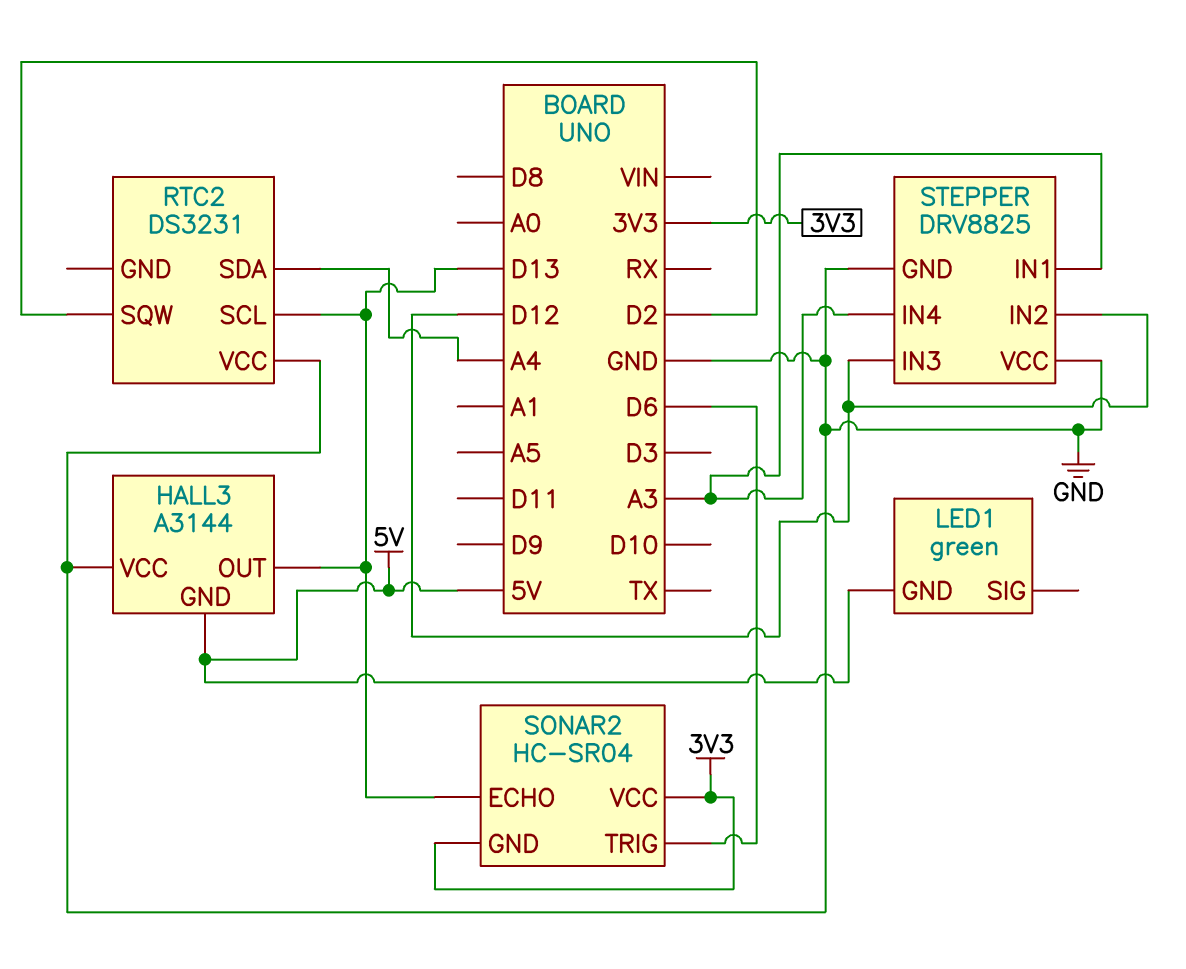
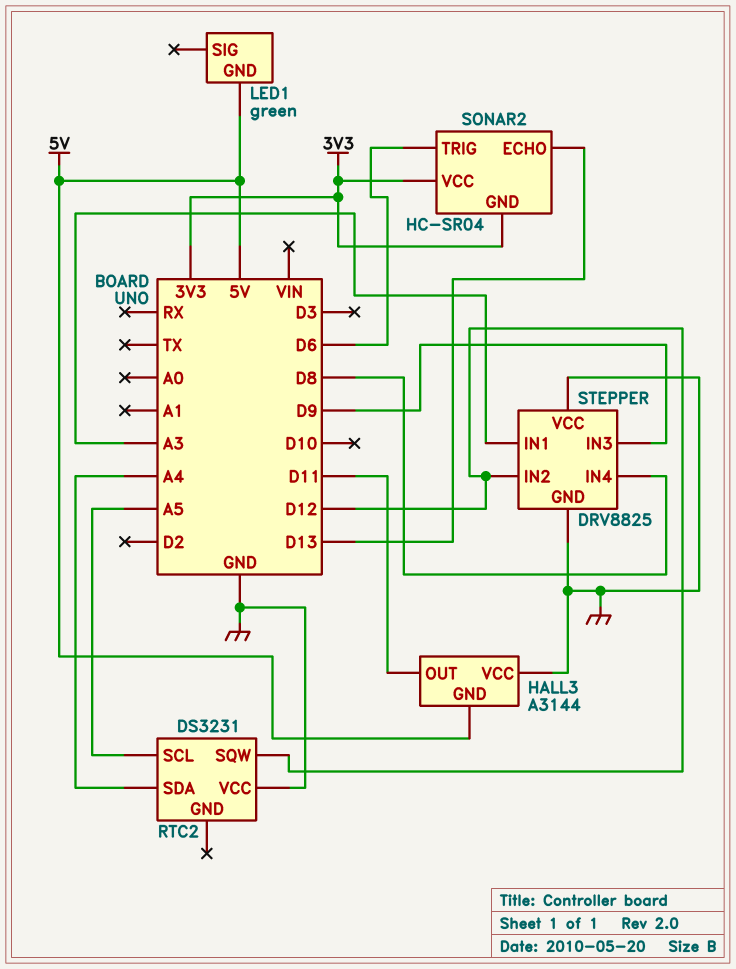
HALL3 pin OUT: D13 -> D11
RTC2 pin SCL: D13 -> A5
RTC2 pin SQW: D2 -> D12
STEPPER pin IN3: D12 -> D9
STEPPER pin IN4: A3 -> D8

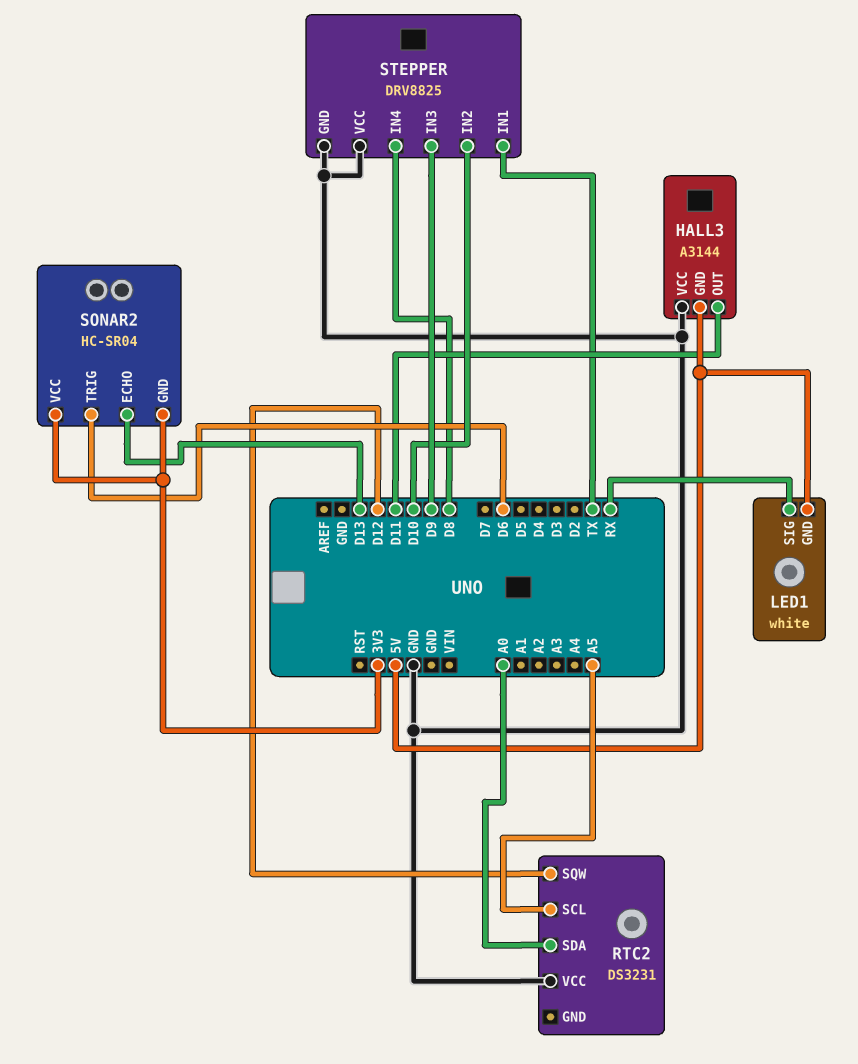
LED1: green -> white
LED1 pin SIG: none -> RX
RTC2 pin SDA: A4 -> A0
STEPPER pin IN1: A3 -> TX
STEPPER pin IN2: D12 -> D10

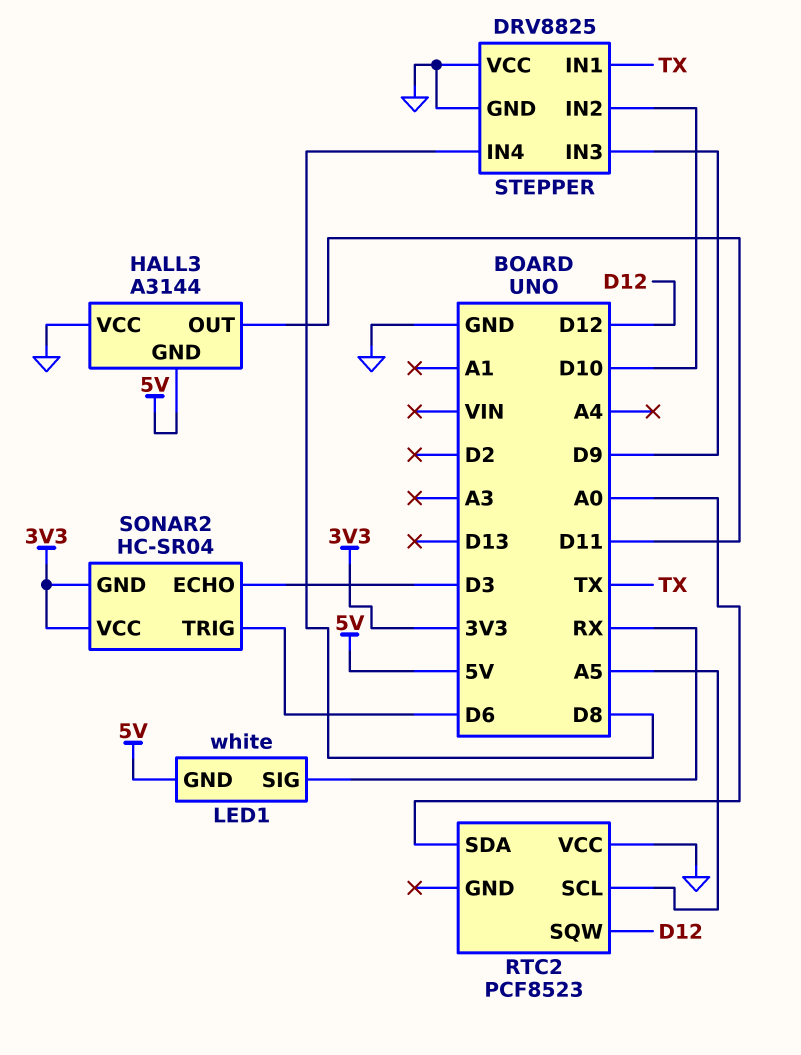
RTC2: DS3231 -> PCF8523
SONAR2 pin ECHO: D13 -> D3

